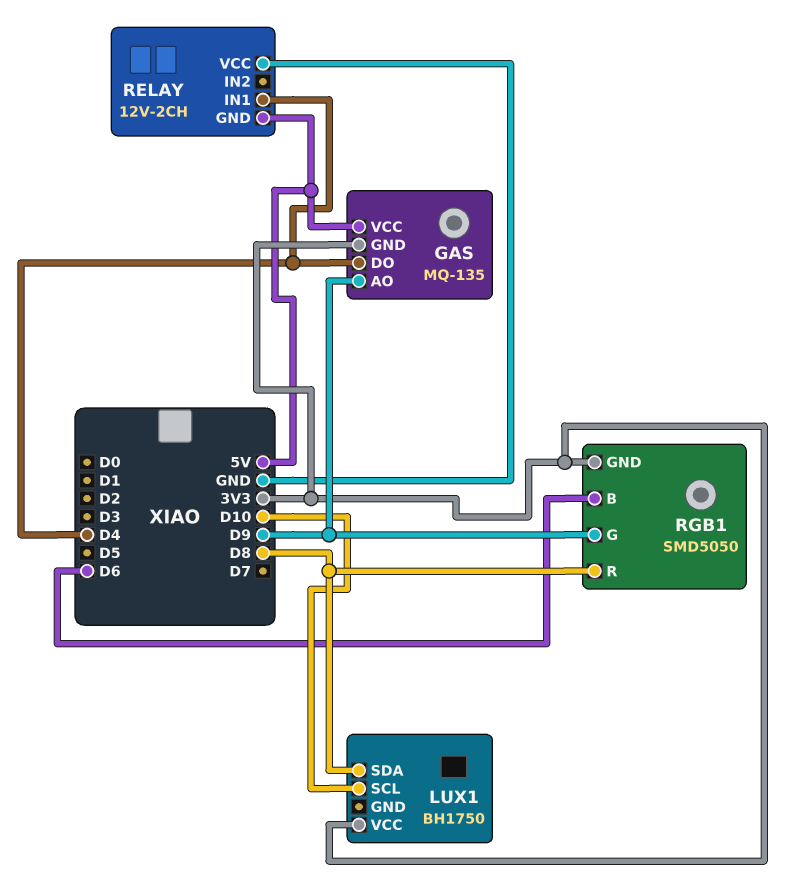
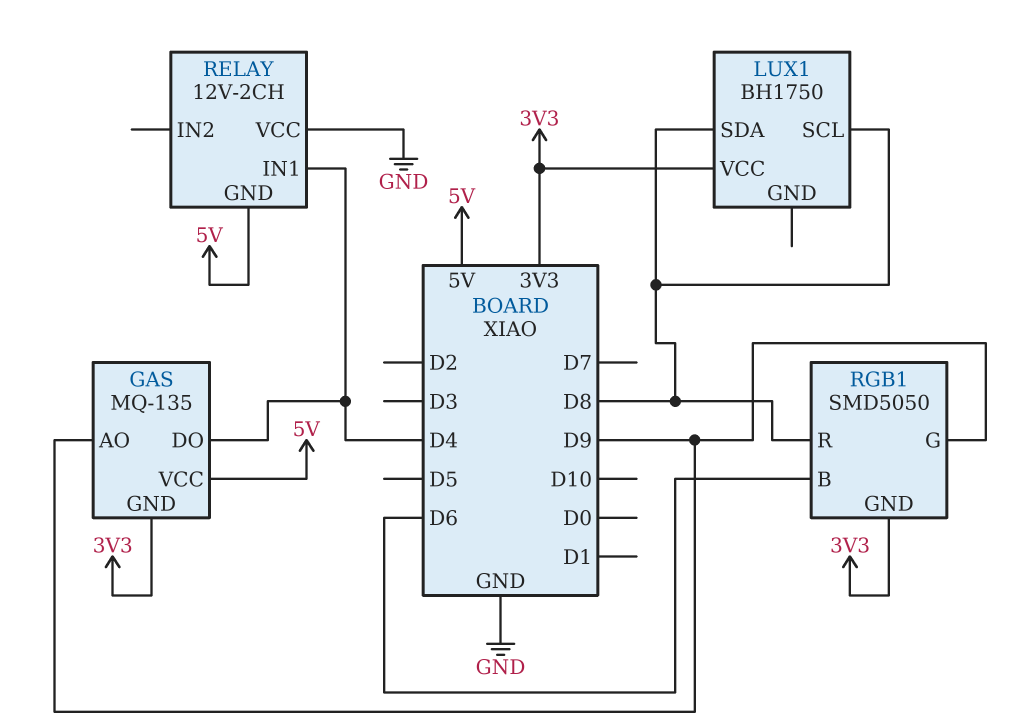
LUX1 pin SCL: D10 -> D8

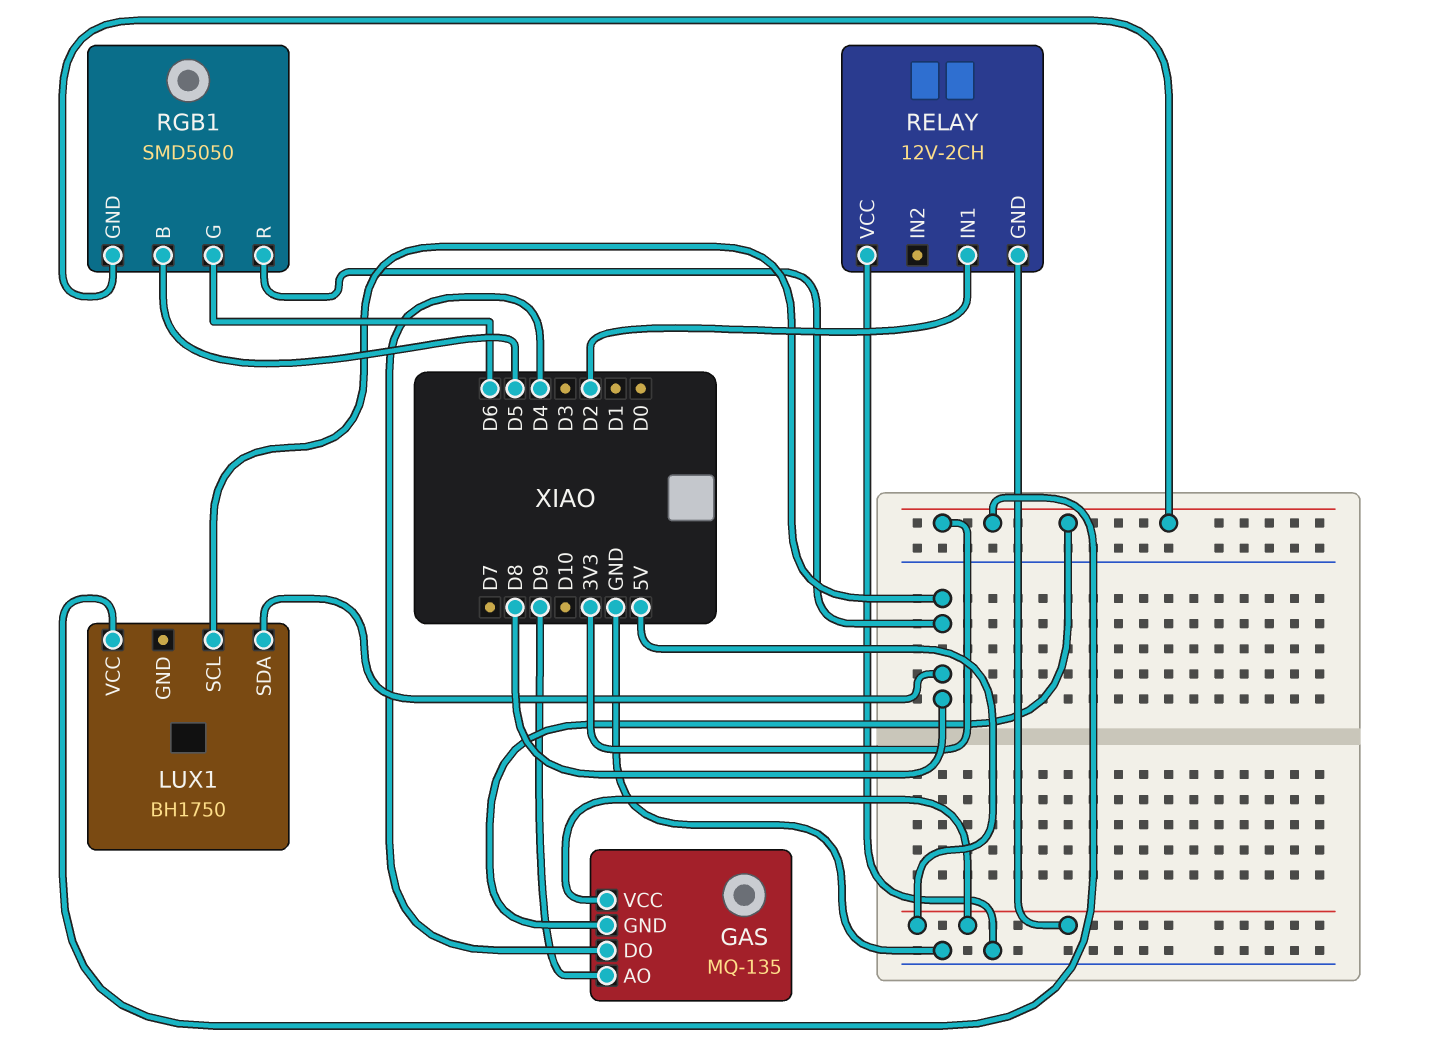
RELAY pin IN1: D4 -> D2
RGB1 pin B: D6 -> D5
RGB1 pin G: D9 -> D6

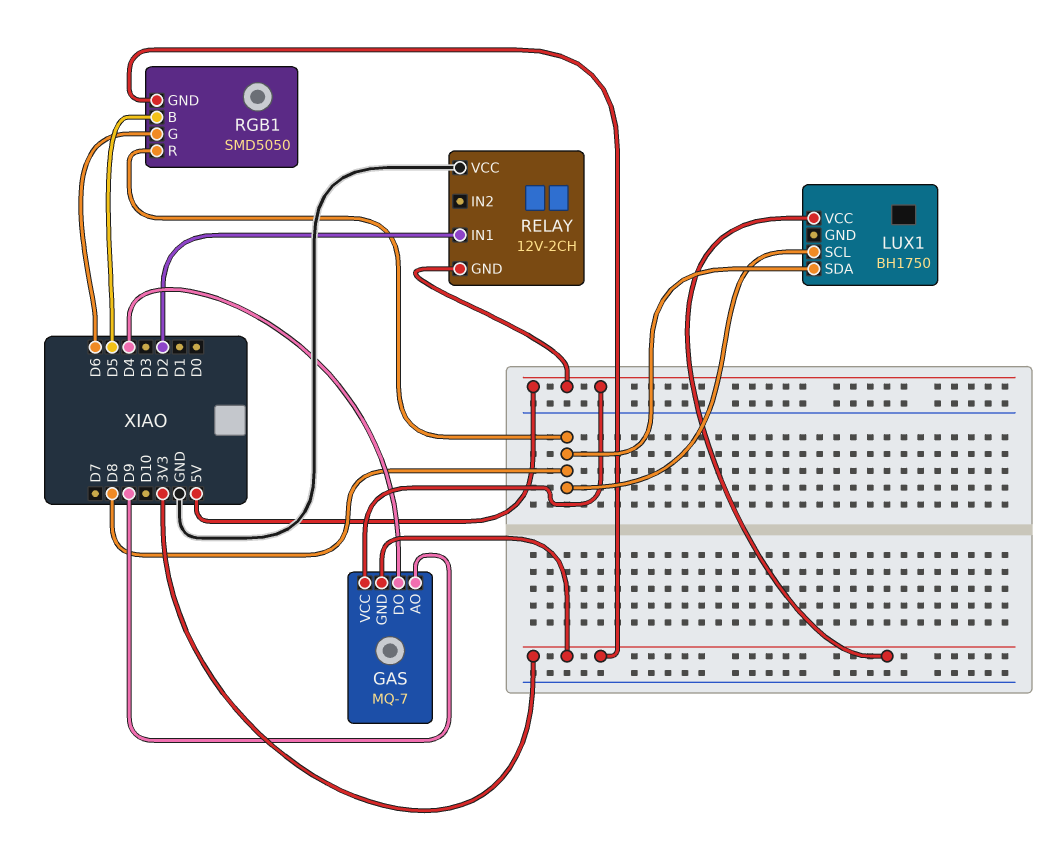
GAS: MQ-135 -> MQ-7

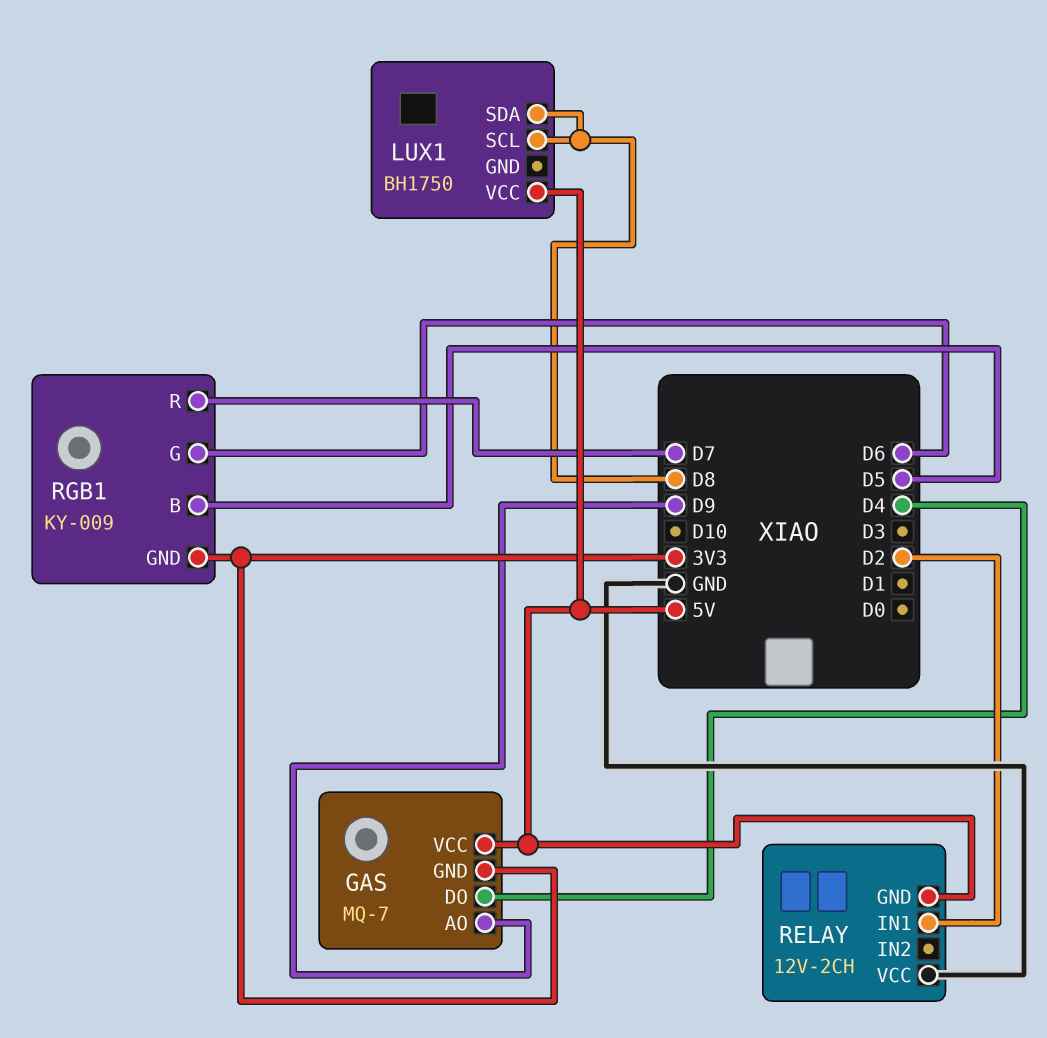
LUX1 pin VCC: 3V3 -> 5V
RGB1: SMD5050 -> KY-009
RGB1 pin R: D8 -> D7

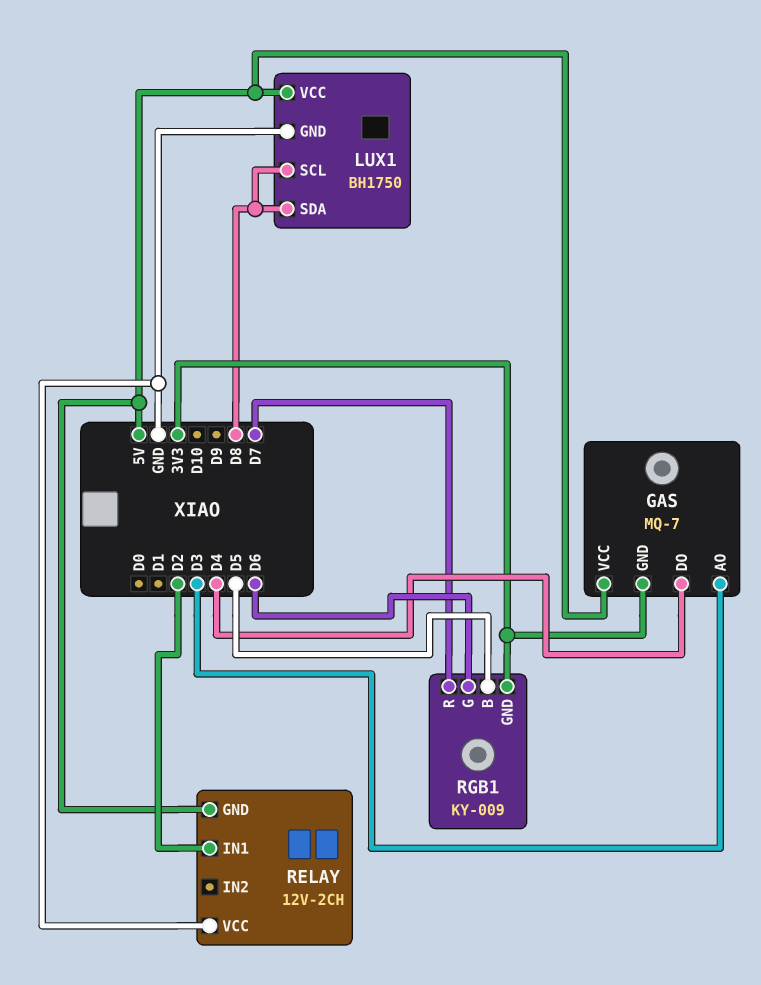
GAS pin AO: D9 -> D3
LUX1 pin GND: none -> GND

